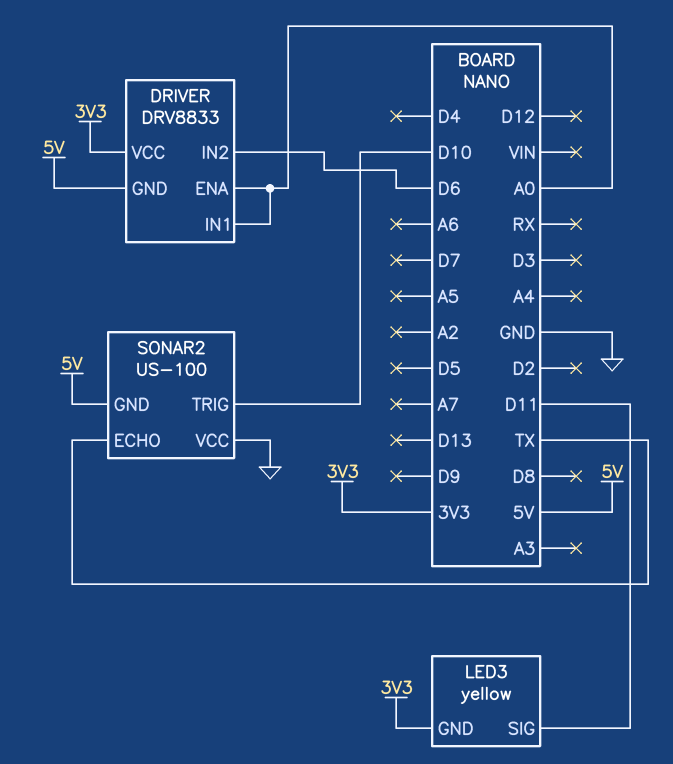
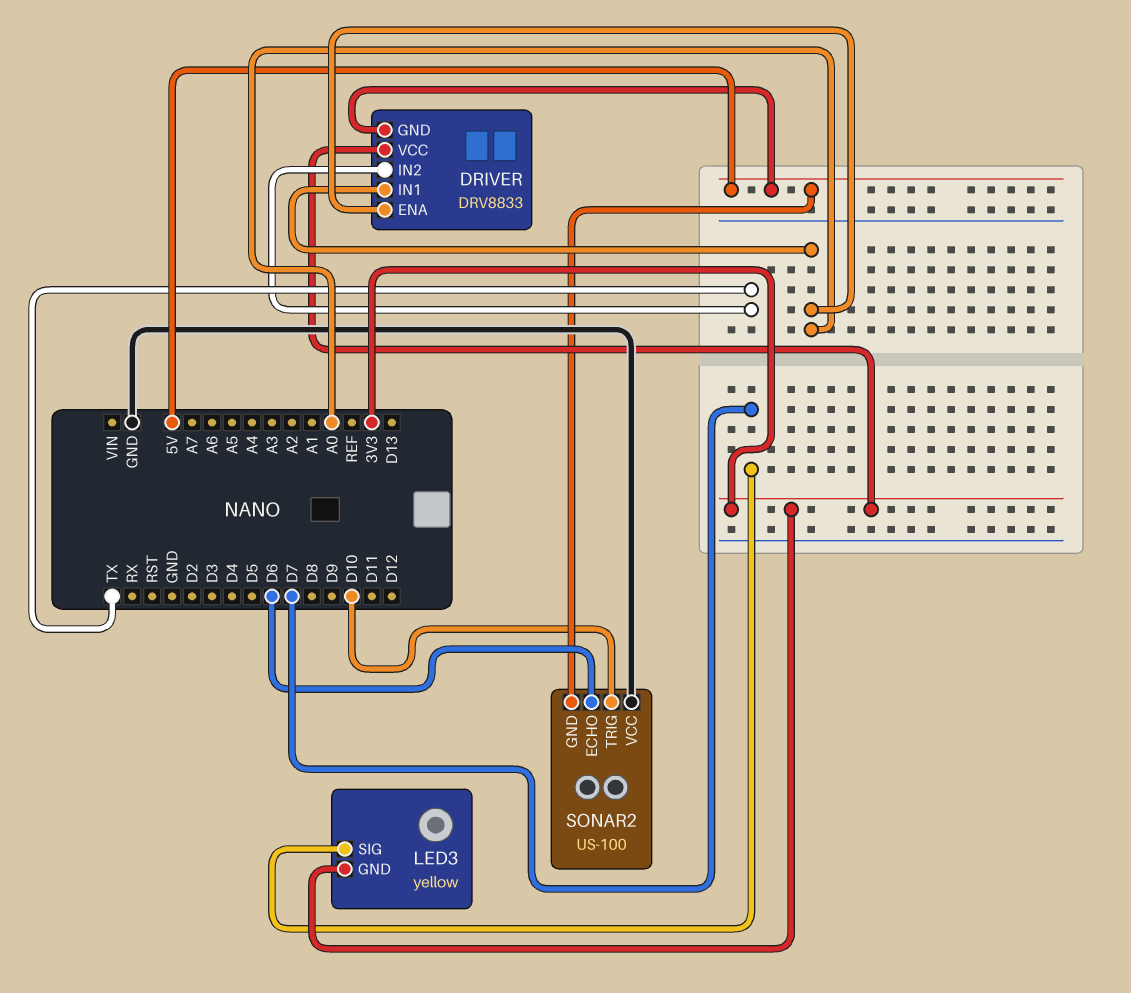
DRIVER pin IN2: D6 -> TX
LED3 pin SIG: D11 -> D7
SONAR2 pin ECHO: TX -> D6

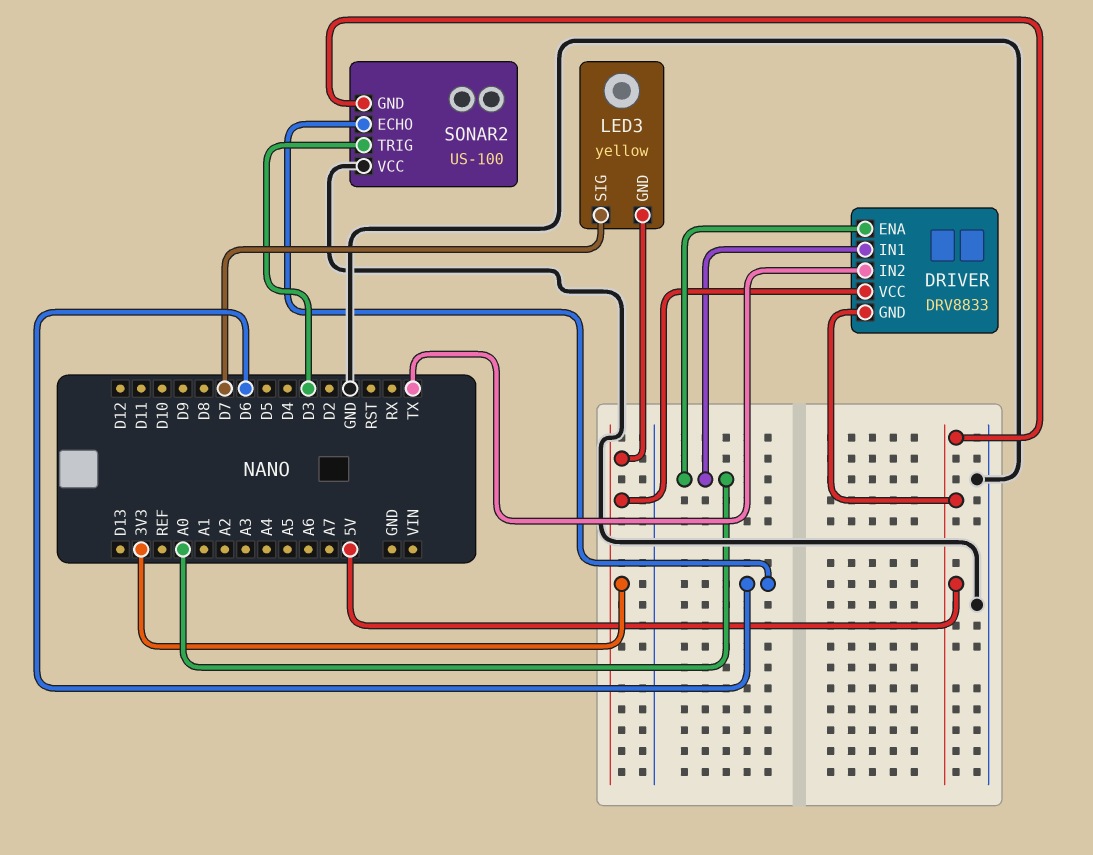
SONAR2 pin TRIG: D10 -> D3

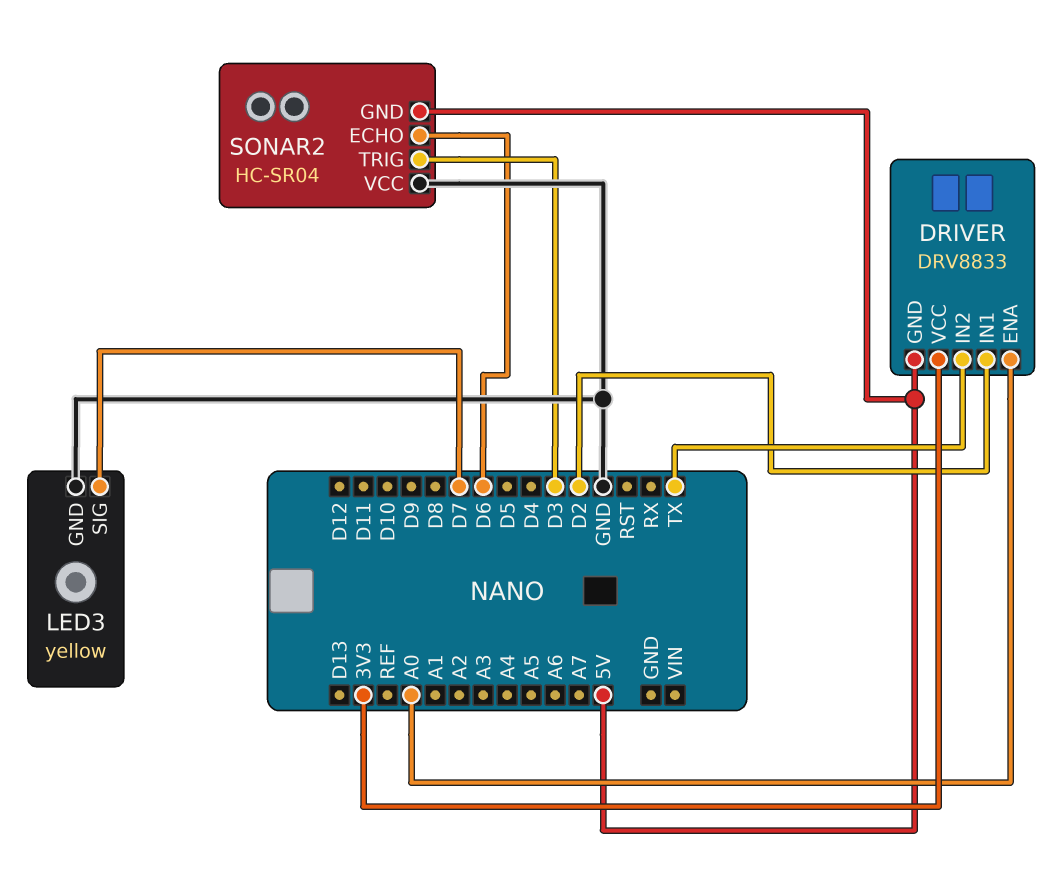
DRIVER pin IN1: A0 -> D2
LED3 pin GND: 3V3 -> GND
SONAR2: US-100 -> HC-SR04

